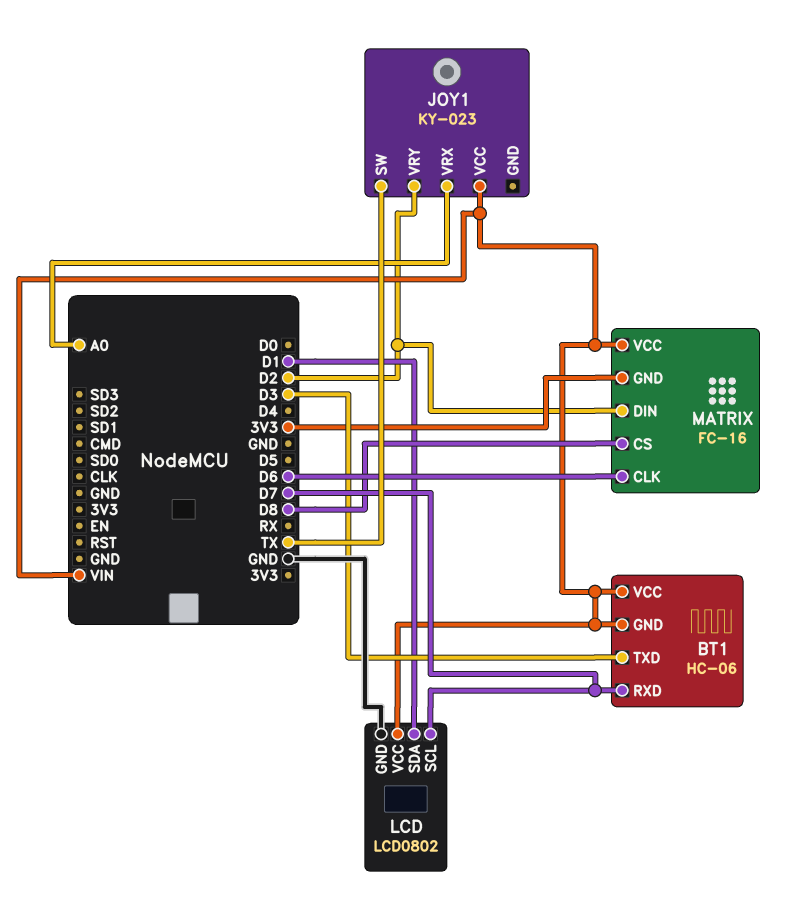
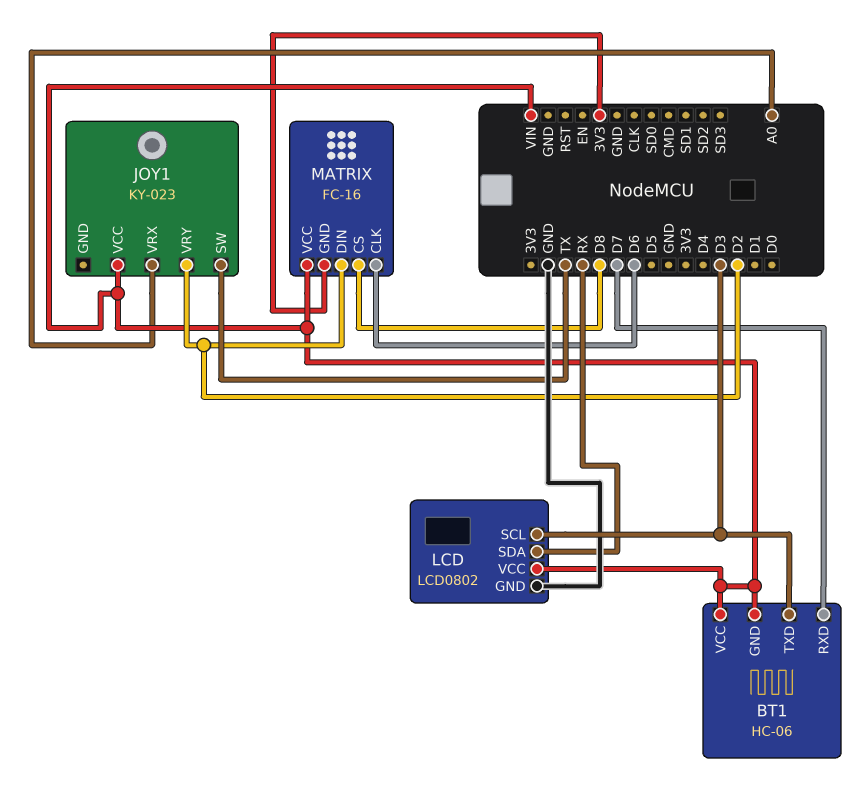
LCD pin SCL: D7 -> D3
LCD pin SDA: D1 -> RX

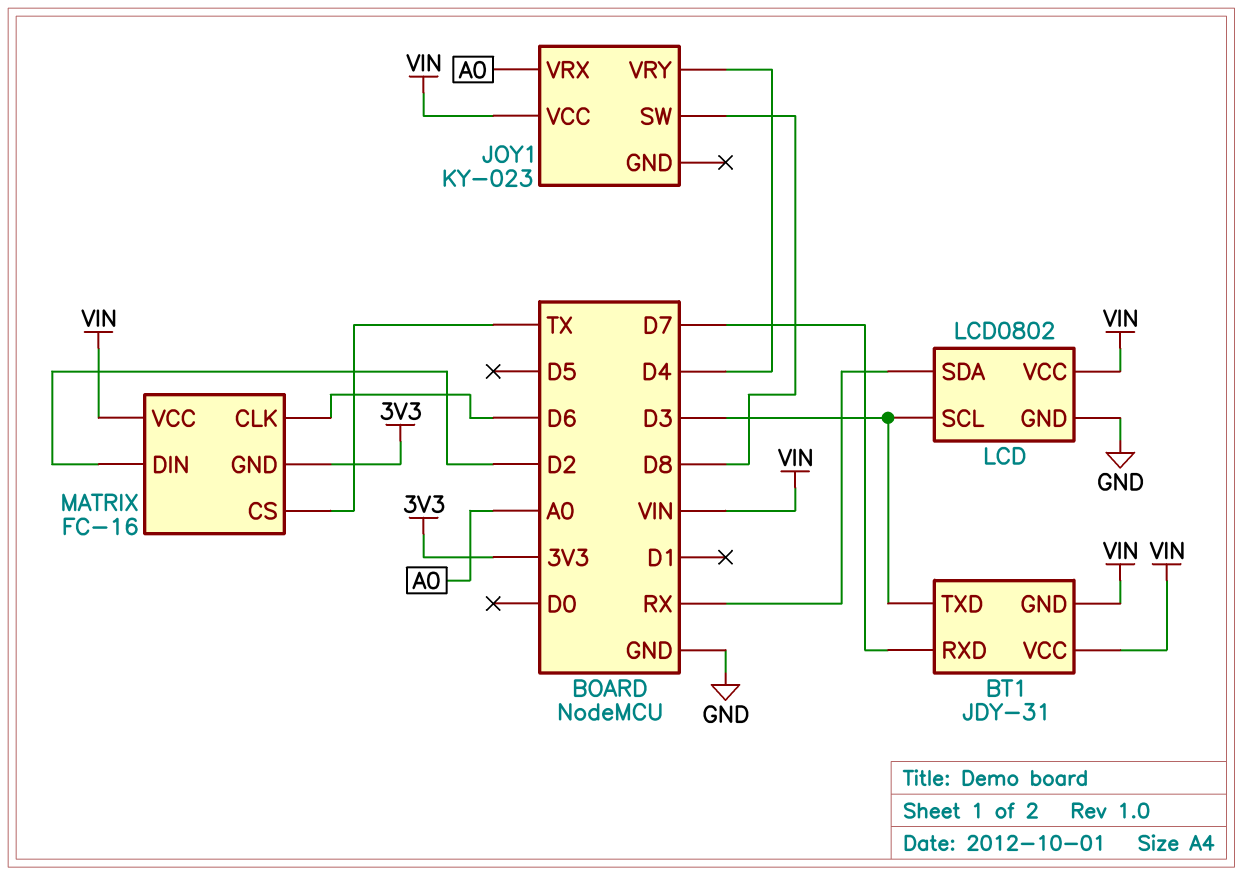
BT1: HC-06 -> JDY-31
JOY1 pin SW: TX -> D8
JOY1 pin VRY: D2 -> D4
MATRIX pin CS: D8 -> TX

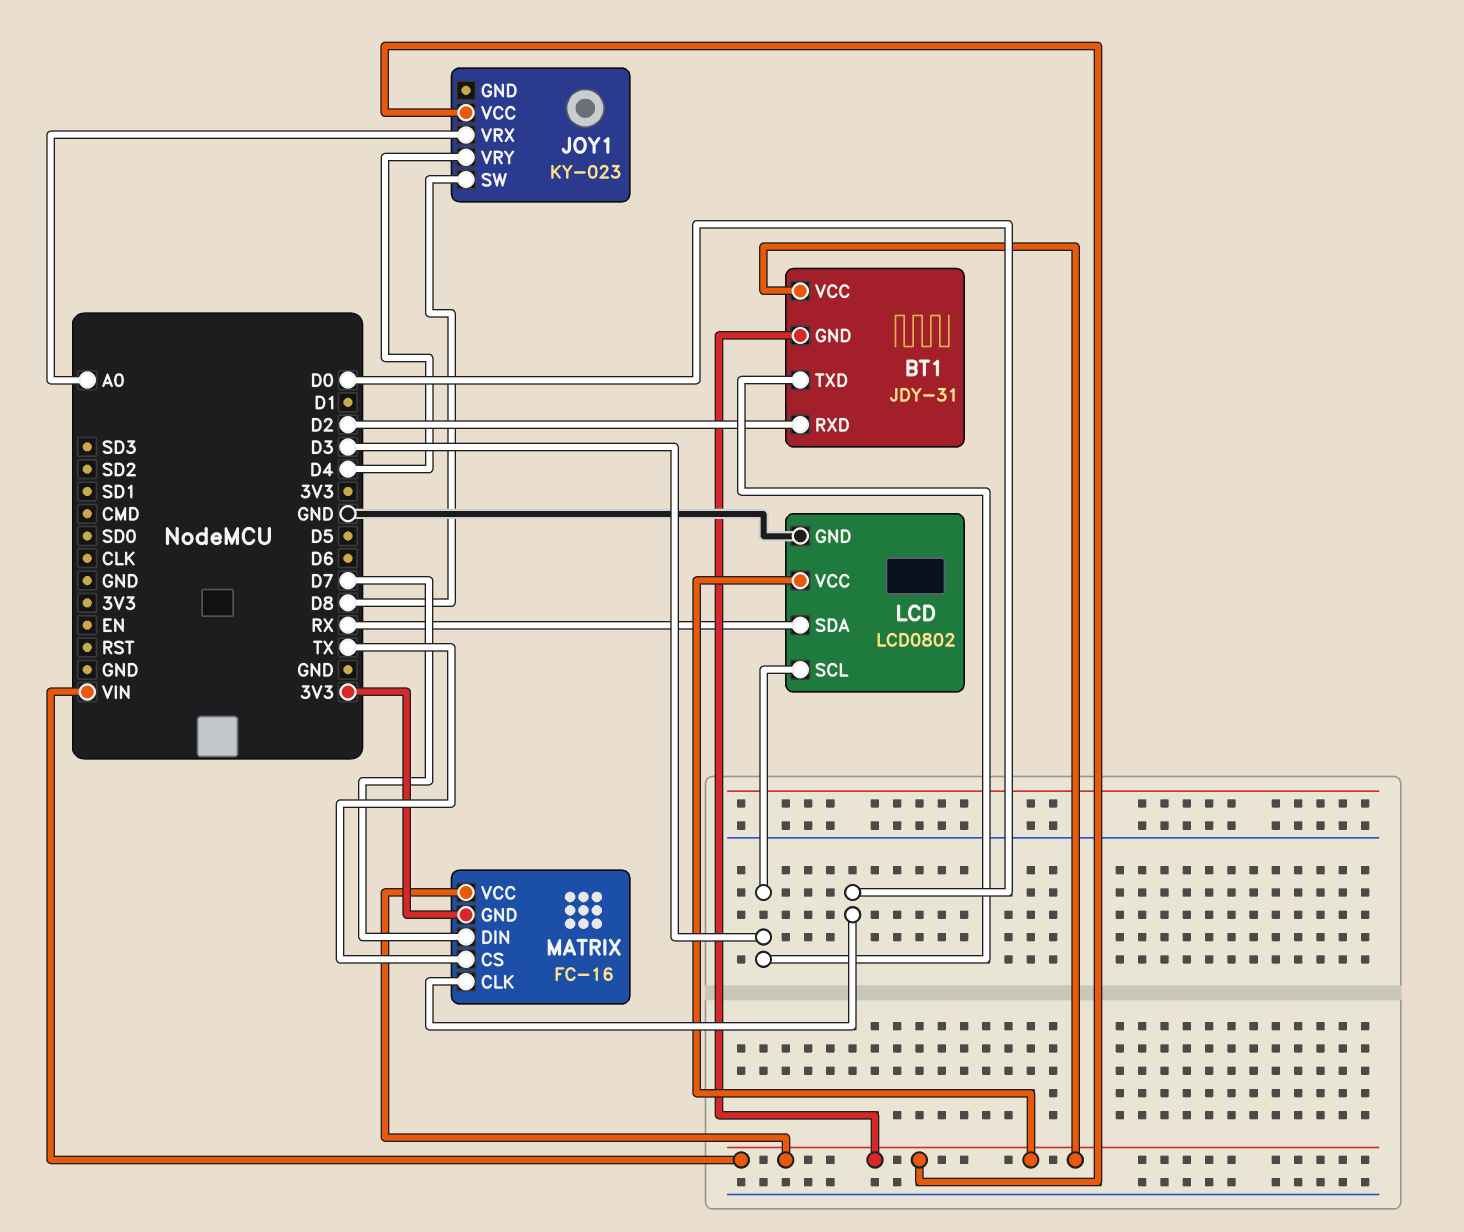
BT1 pin RXD: D7 -> D2
MATRIX pin CLK: D6 -> D0
MATRIX pin DIN: D2 -> D7

